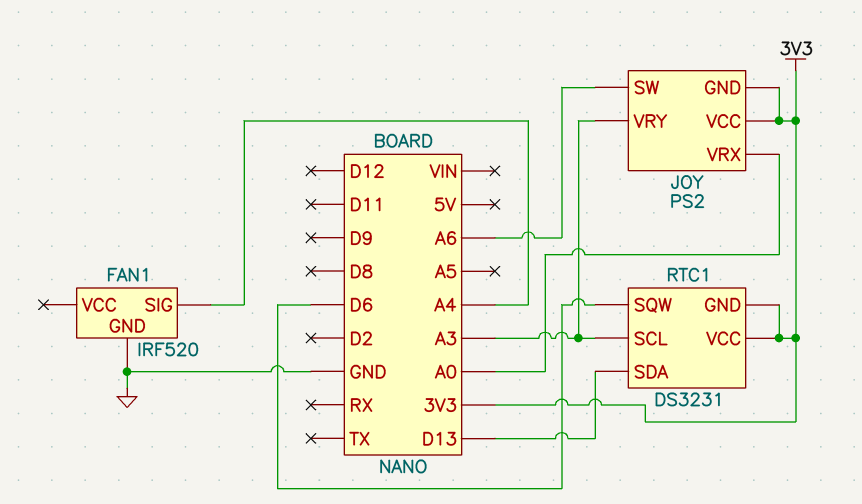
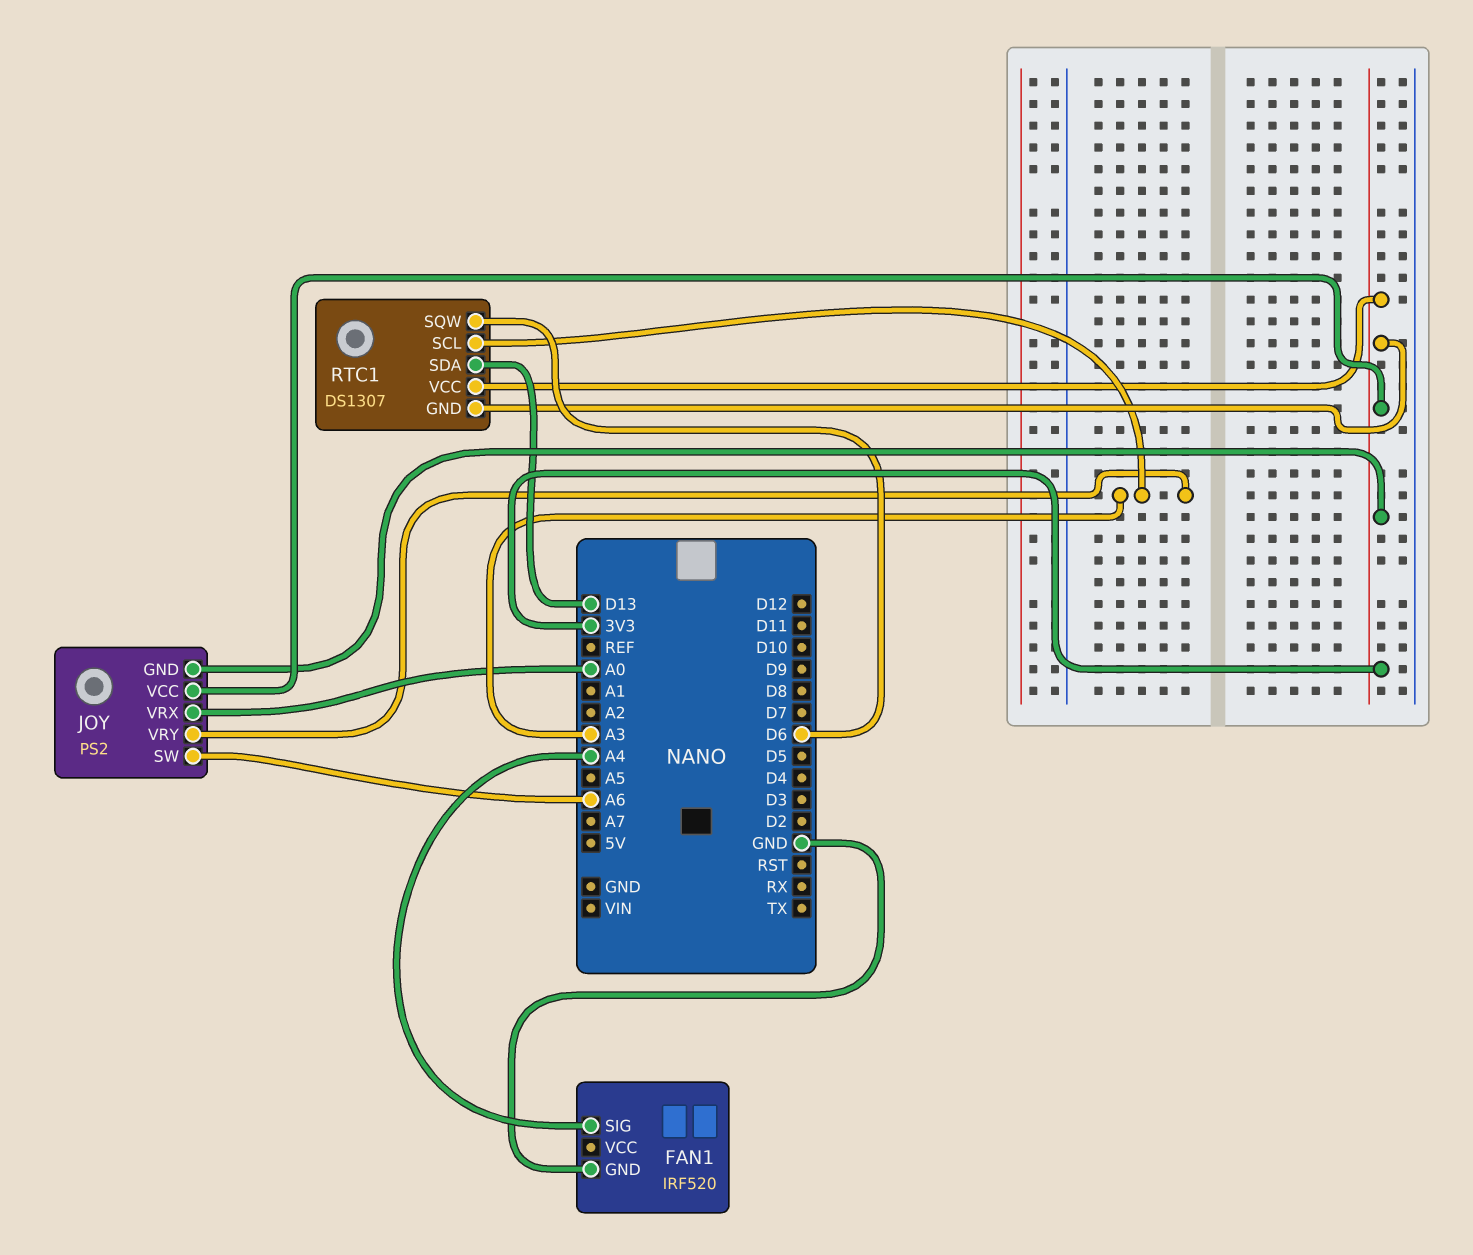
RTC1: DS3231 -> DS1307

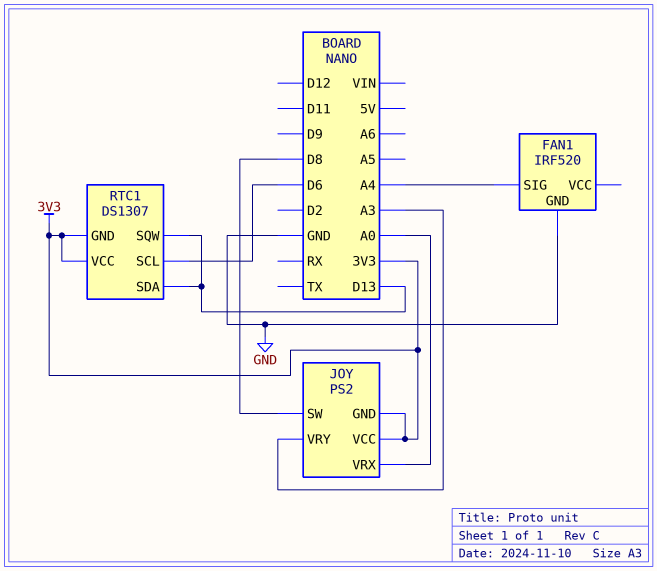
JOY pin SW: A6 -> D8
RTC1 pin SCL: A3 -> D6
RTC1 pin SQW: D6 -> D13

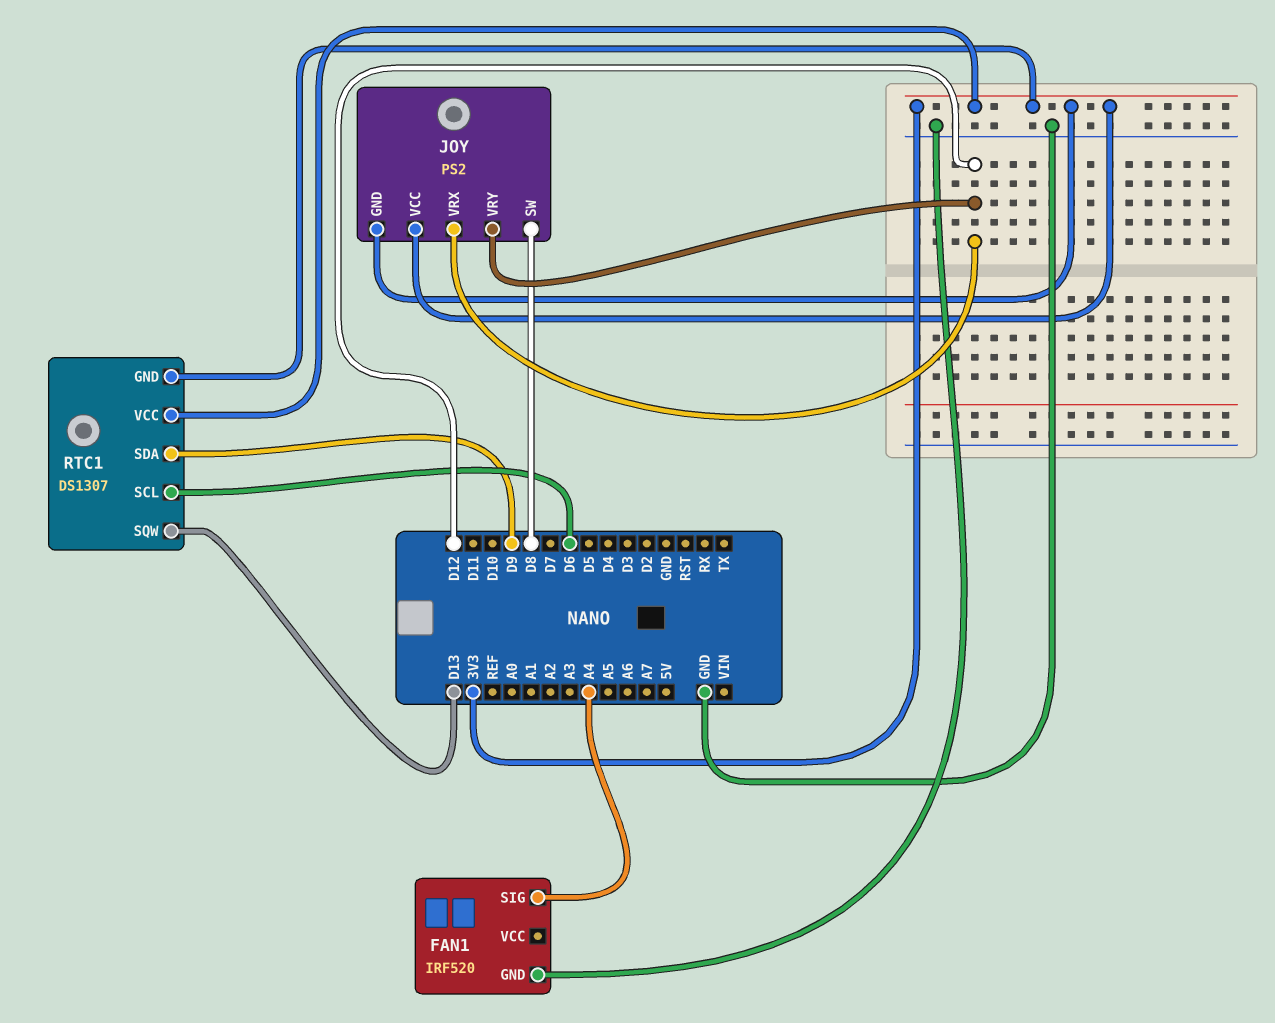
JOY pin VRX: A0 -> D12
JOY pin VRY: A3 -> D12
RTC1 pin SDA: D13 -> D9

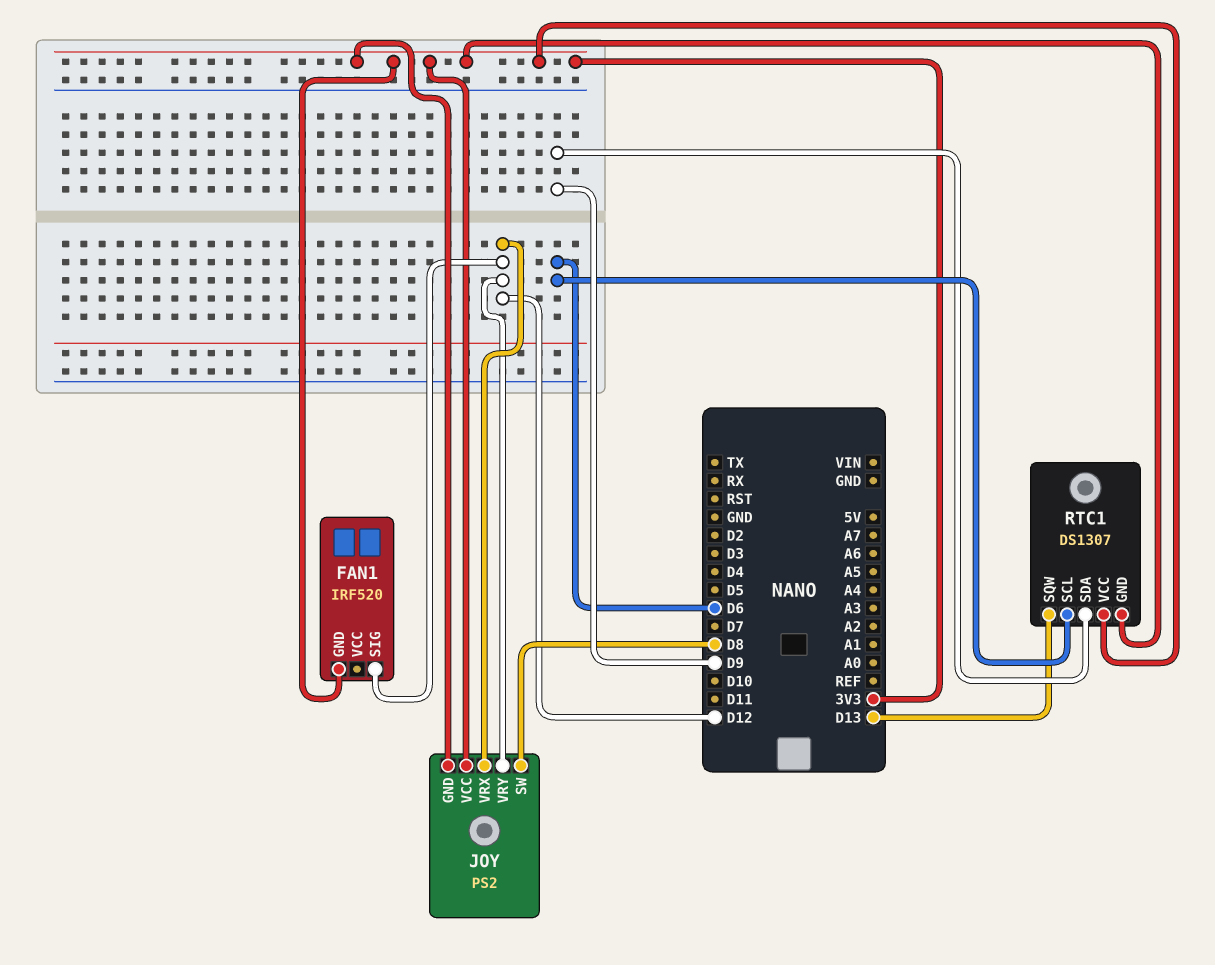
FAN1 pin GND: GND -> 3V3
FAN1 pin SIG: A4 -> D12

